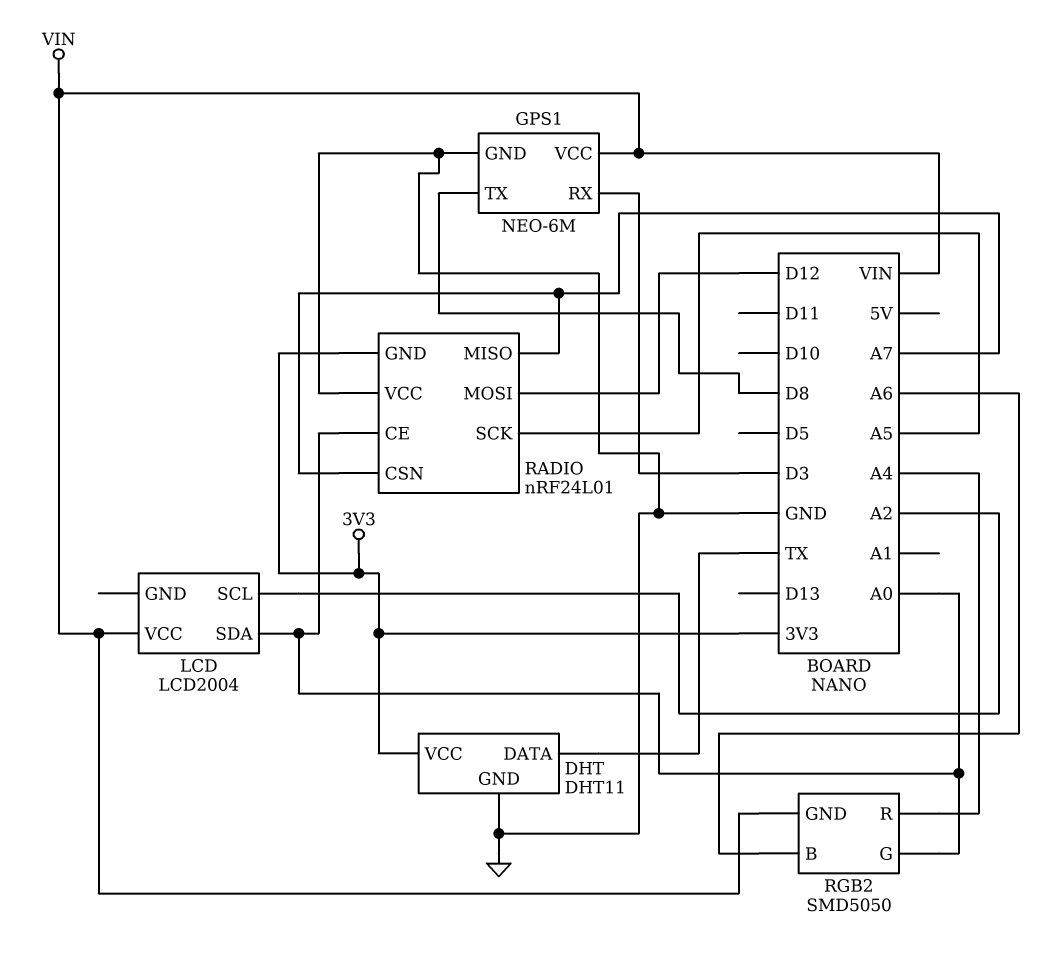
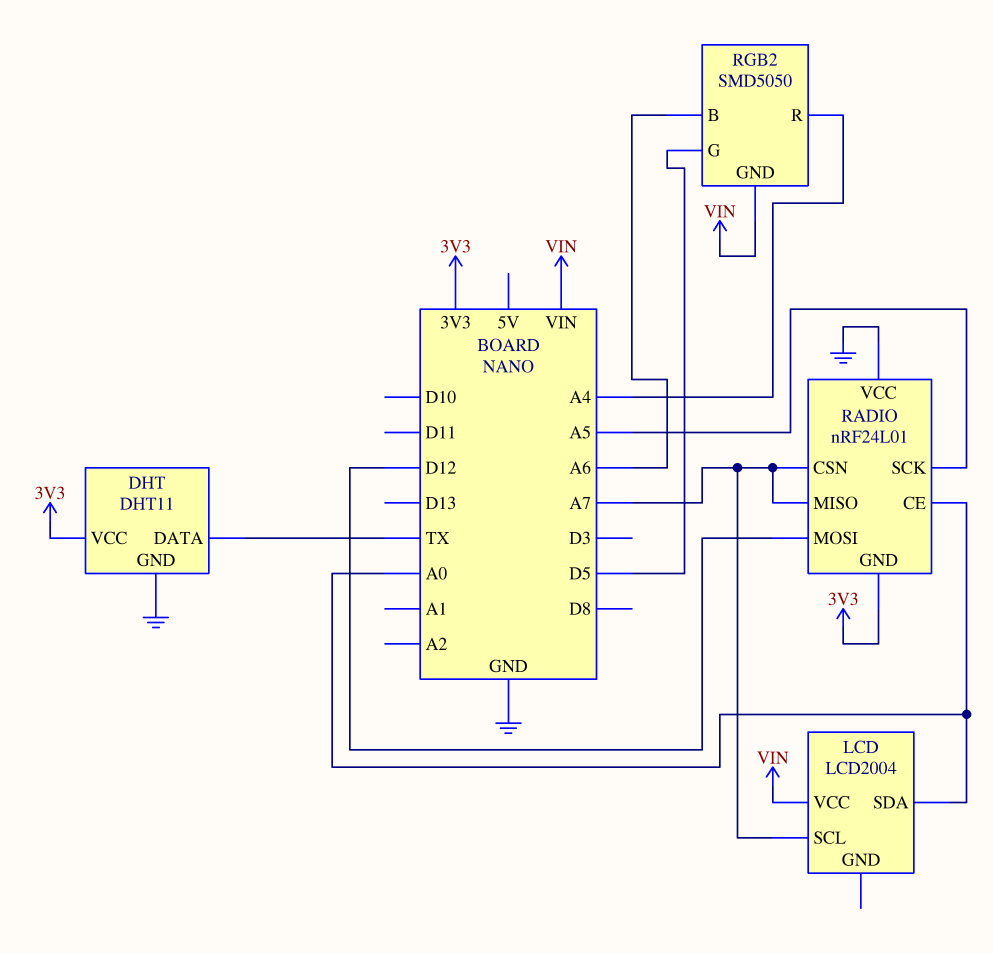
GPS1: NEO-6M -> none
GPS1 pin GND: GND -> none
GPS1 pin RX: D3 -> none
GPS1 pin TX: D8 -> none
GPS1 pin VCC: VIN -> none
LCD pin SCL: A2 -> A7
RGB2 pin G: A0 -> D5

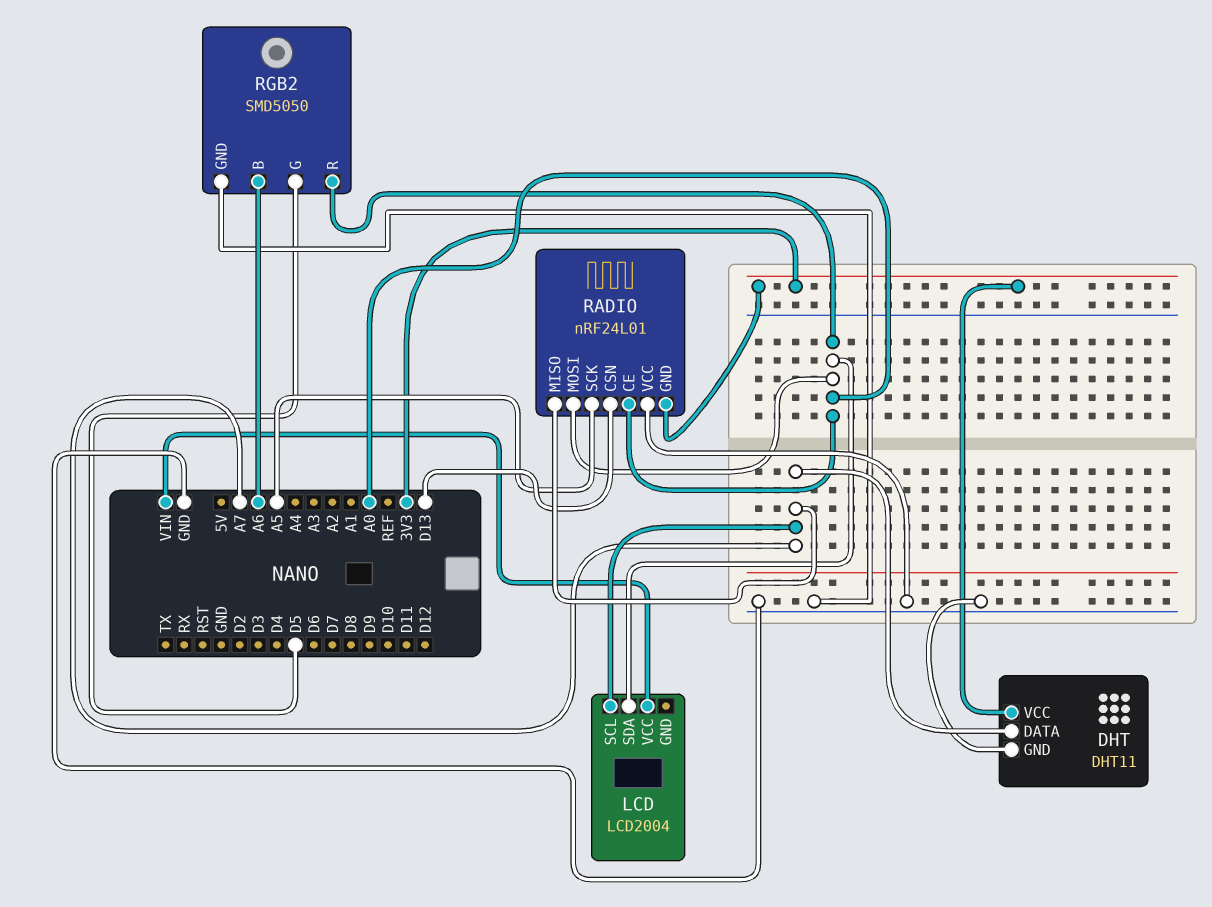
DHT pin DATA: TX -> A7
RADIO pin CSN: A7 -> D13
RADIO pin MOSI: D12 -> A0
RGB2 pin GND: VIN -> GND
RGB2 pin R: A4 -> A0

